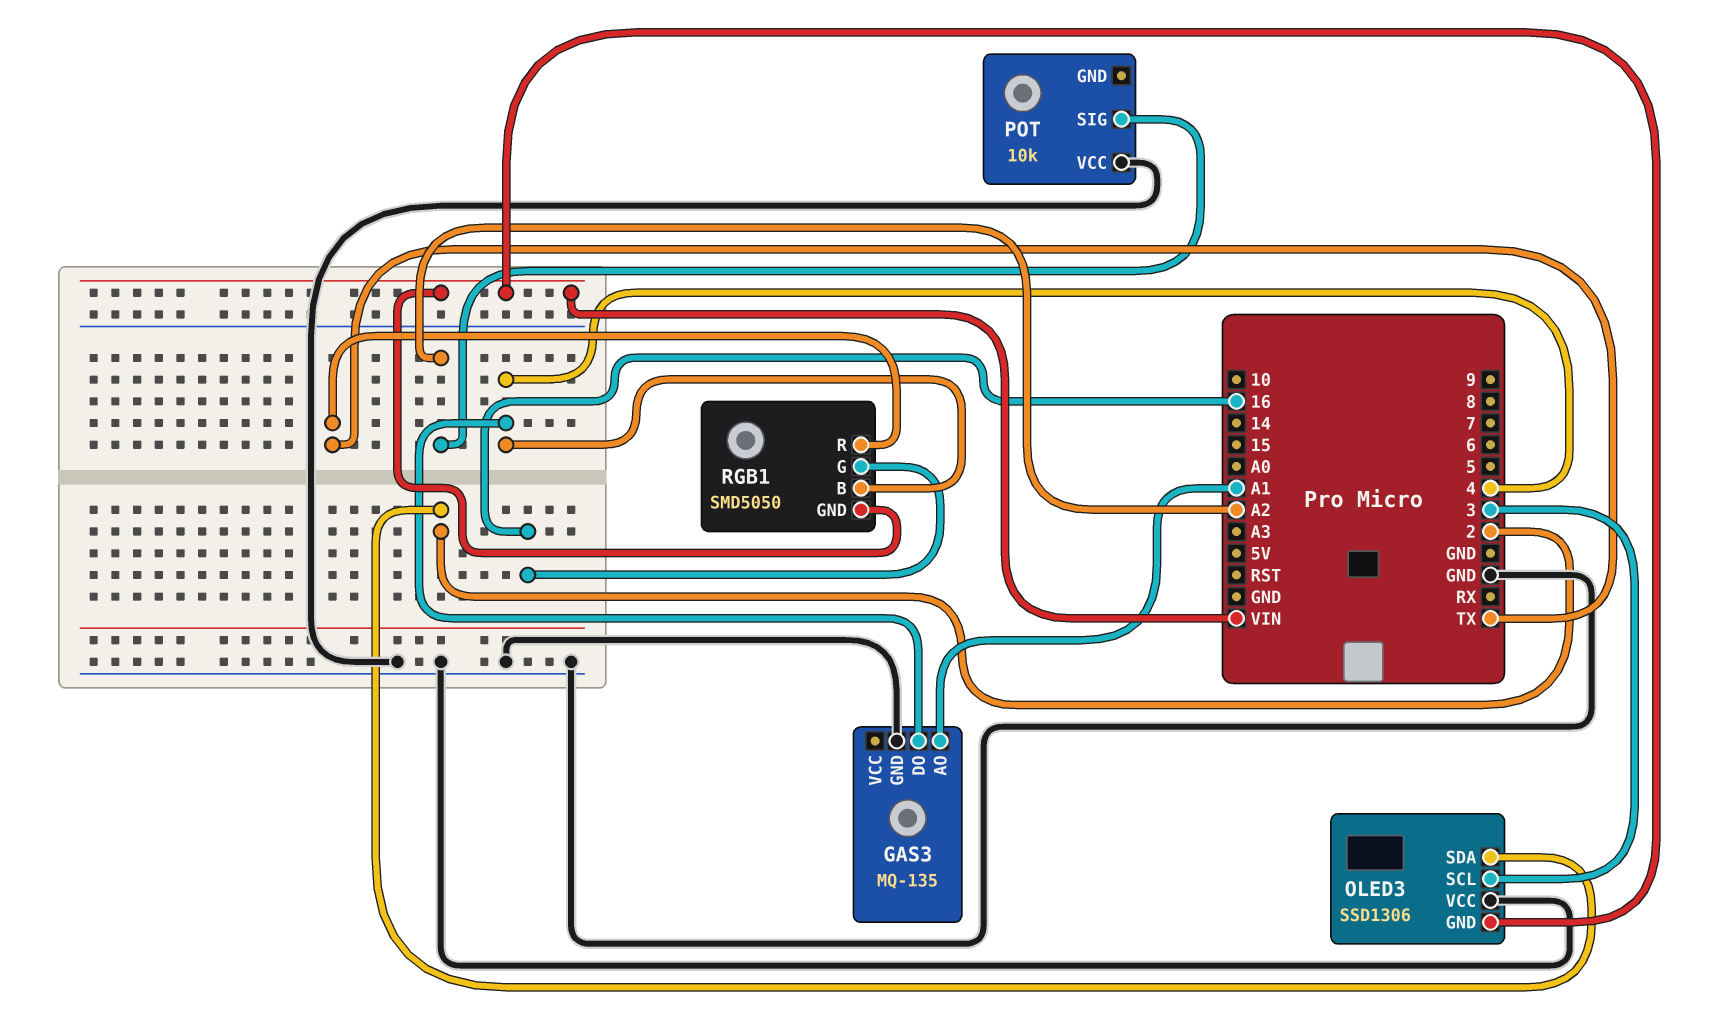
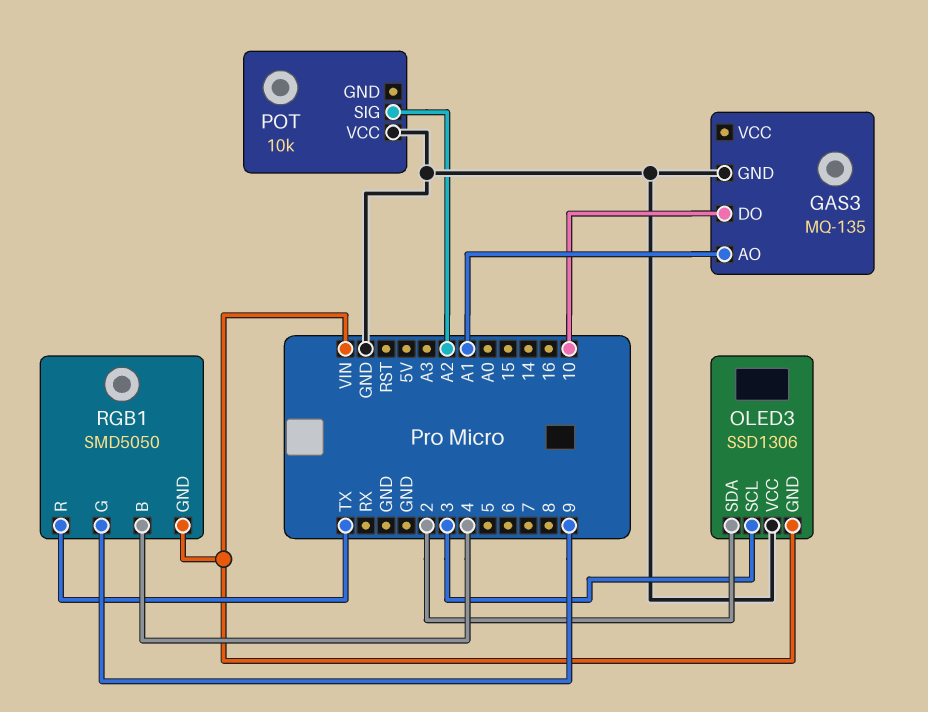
GAS3 pin DO: 4 -> 10
RGB1 pin G: 16 -> 9

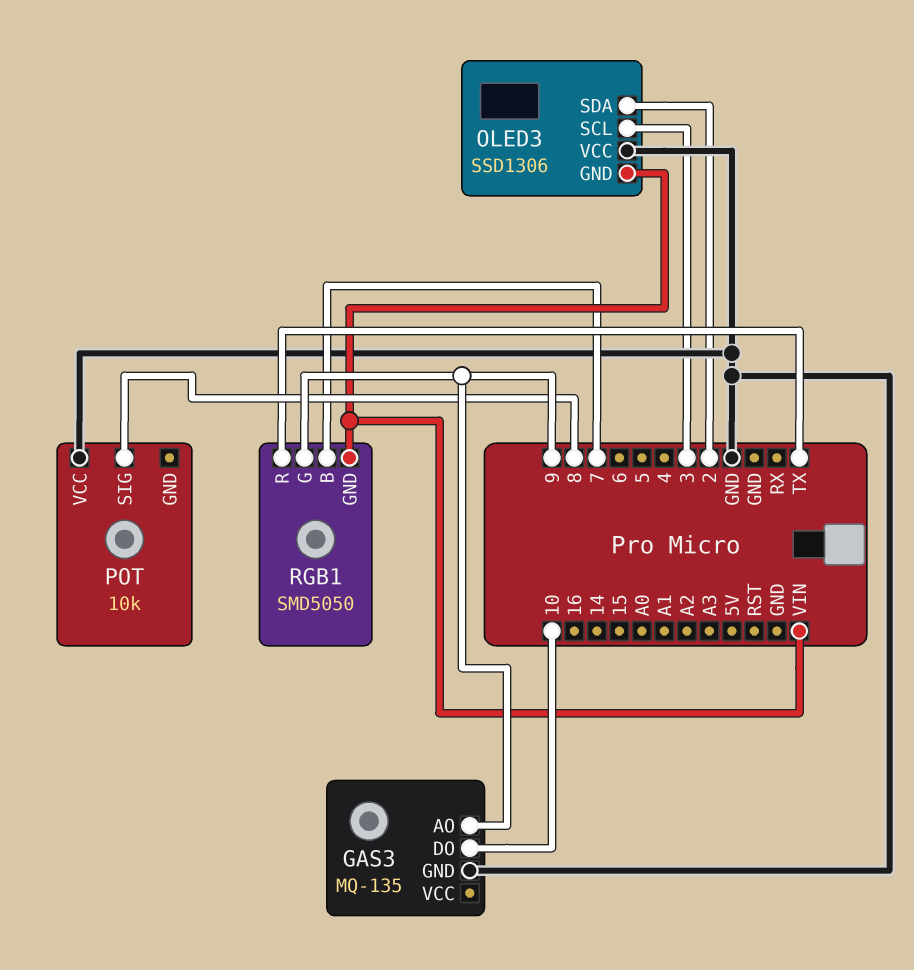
GAS3 pin AO: A1 -> 9
POT pin SIG: A2 -> 8
RGB1 pin B: 4 -> 7

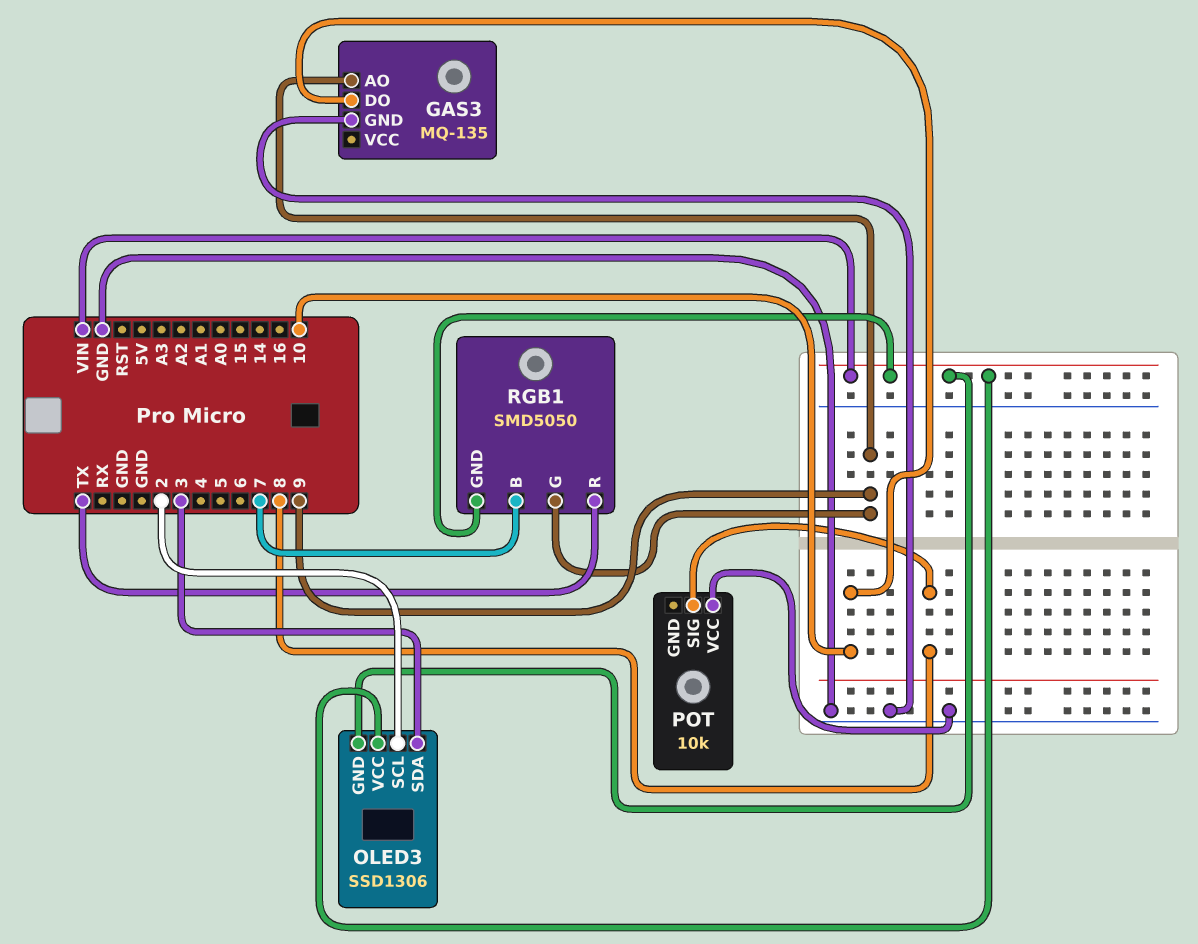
OLED3 pin SCL: 3 -> 2
OLED3 pin SDA: 2 -> 3
OLED3 pin VCC: GND -> VIN

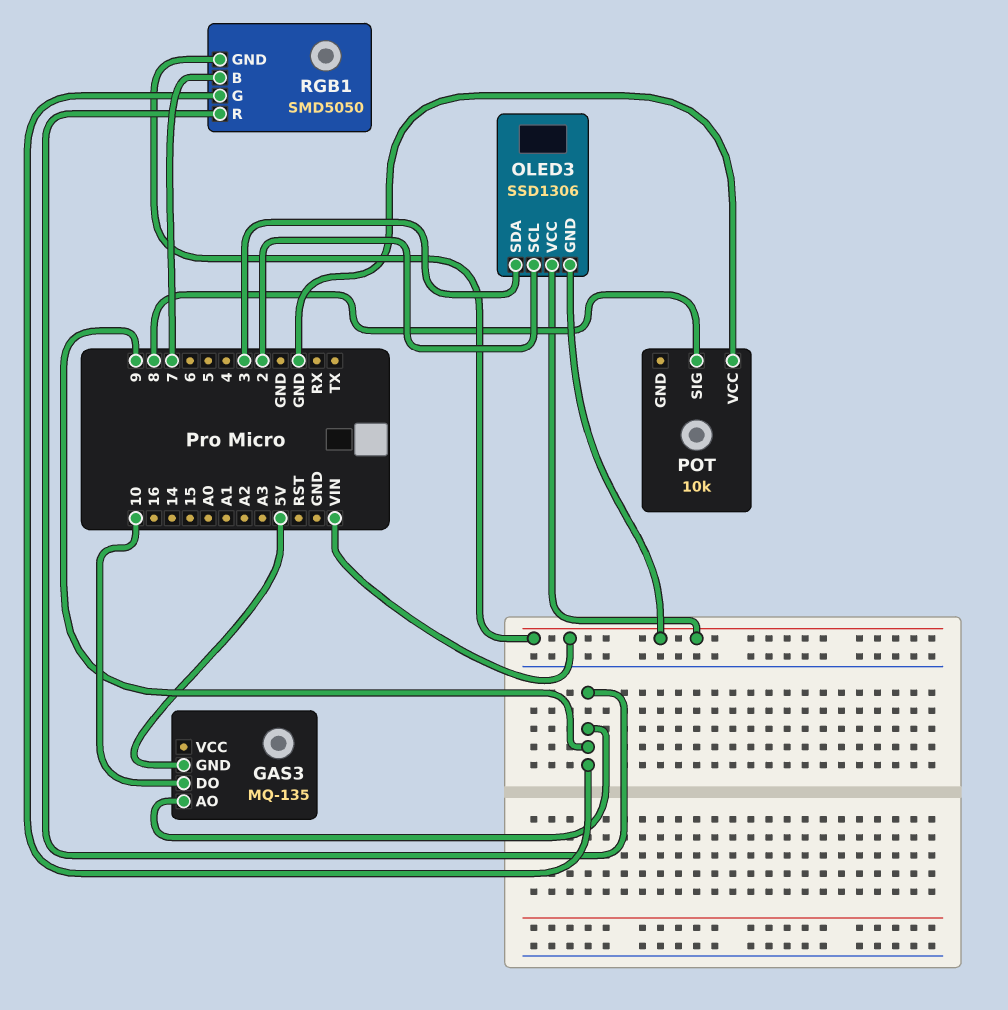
GAS3 pin GND: GND -> 5V
RGB1 pin R: TX -> 9

